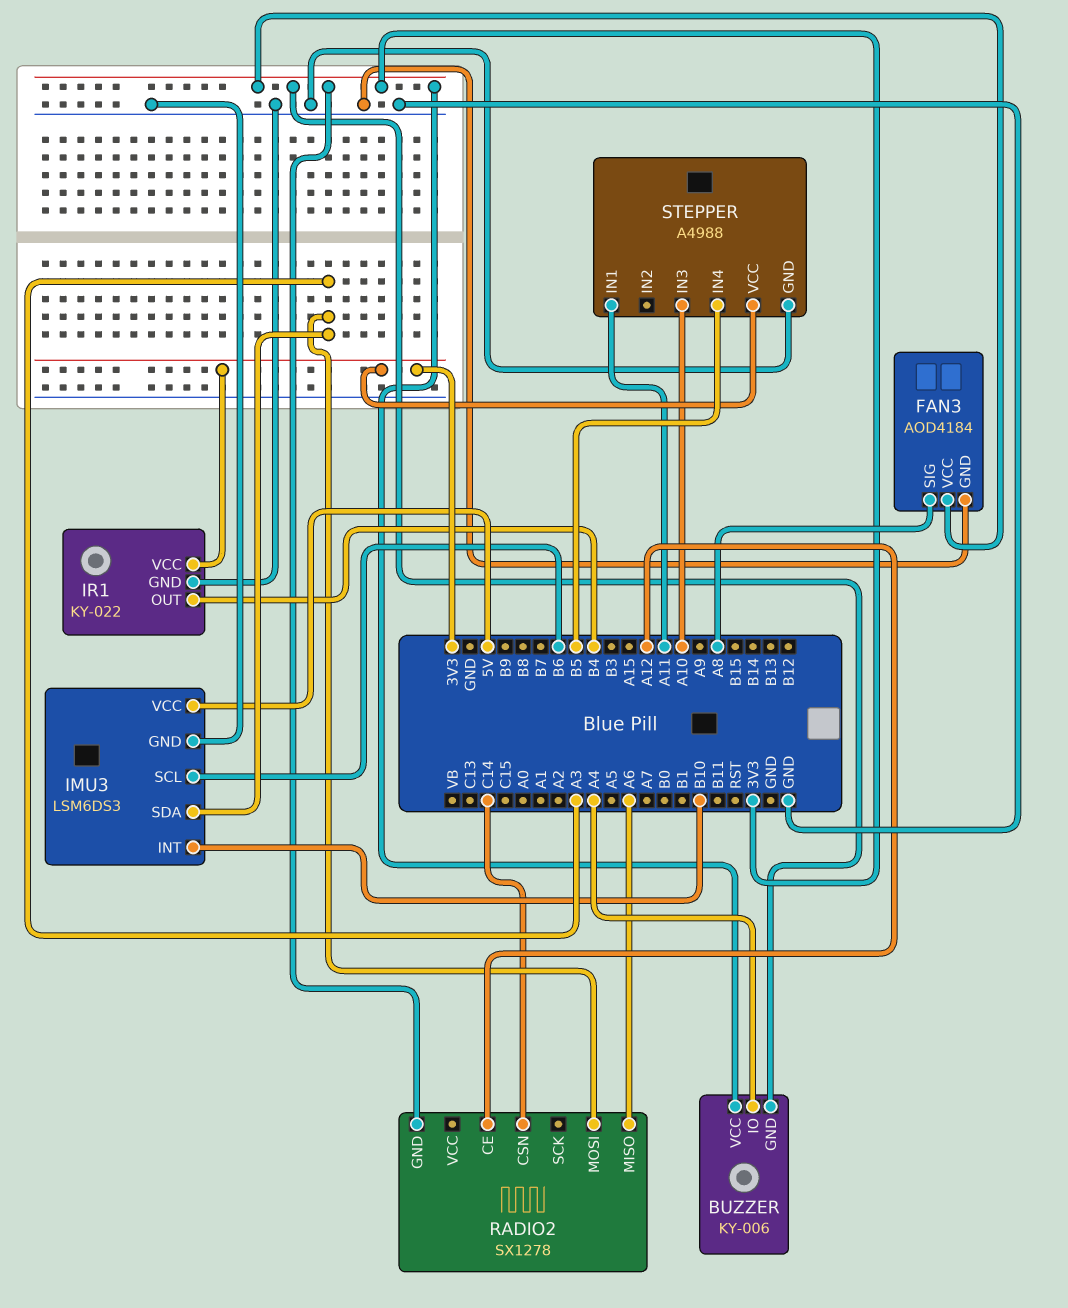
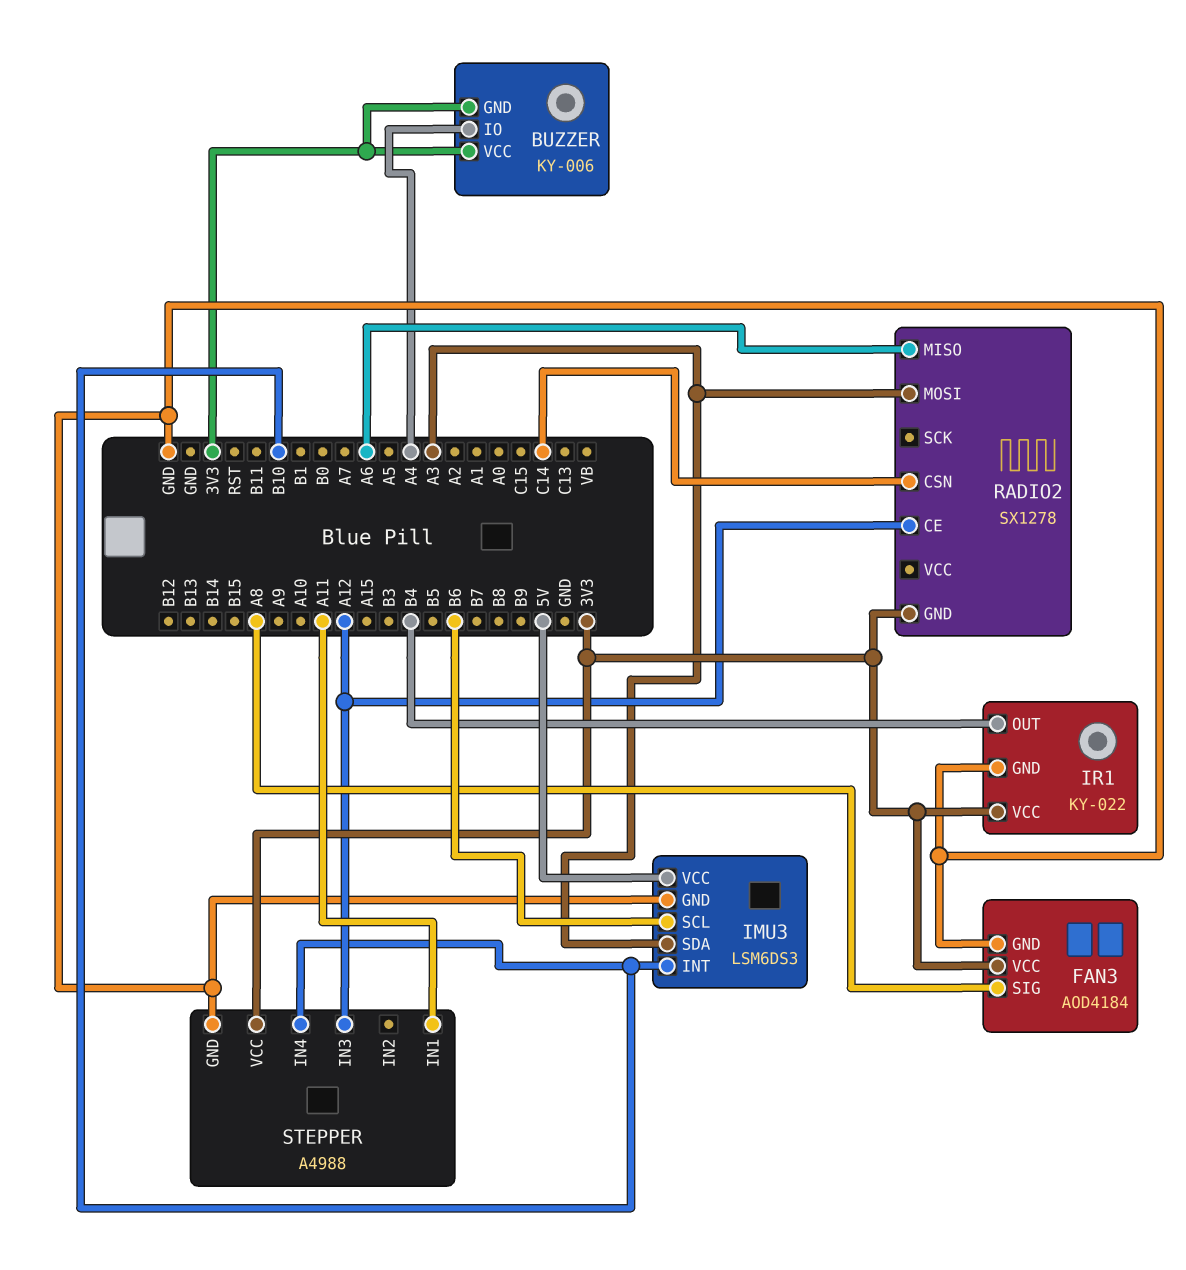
STEPPER pin IN3: A10 -> A12
STEPPER pin IN4: B5 -> B10

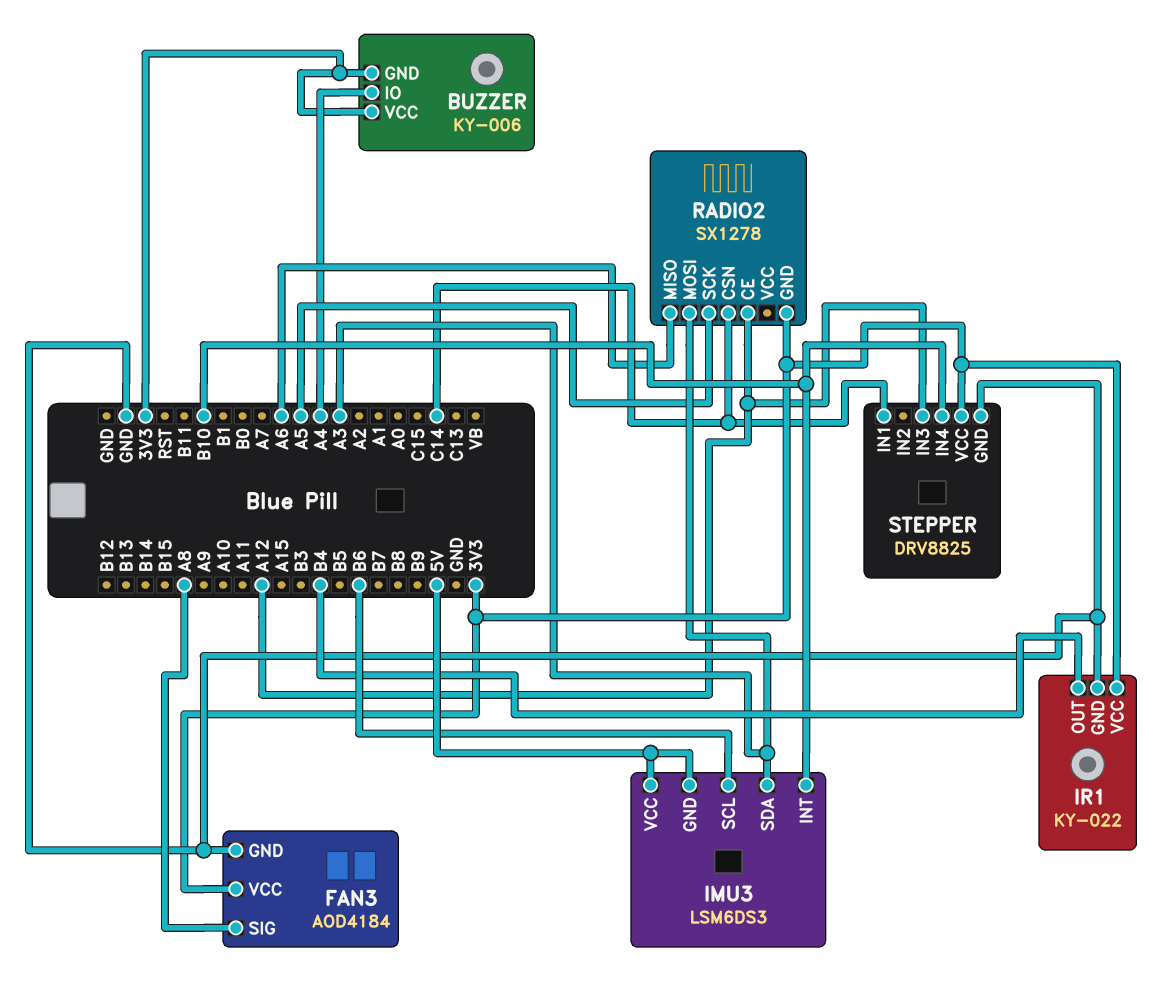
IMU3 pin GND: GND -> 5V
RADIO2 pin SCK: none -> A5
STEPPER: A4988 -> DRV8825
STEPPER pin IN1: A11 -> C14

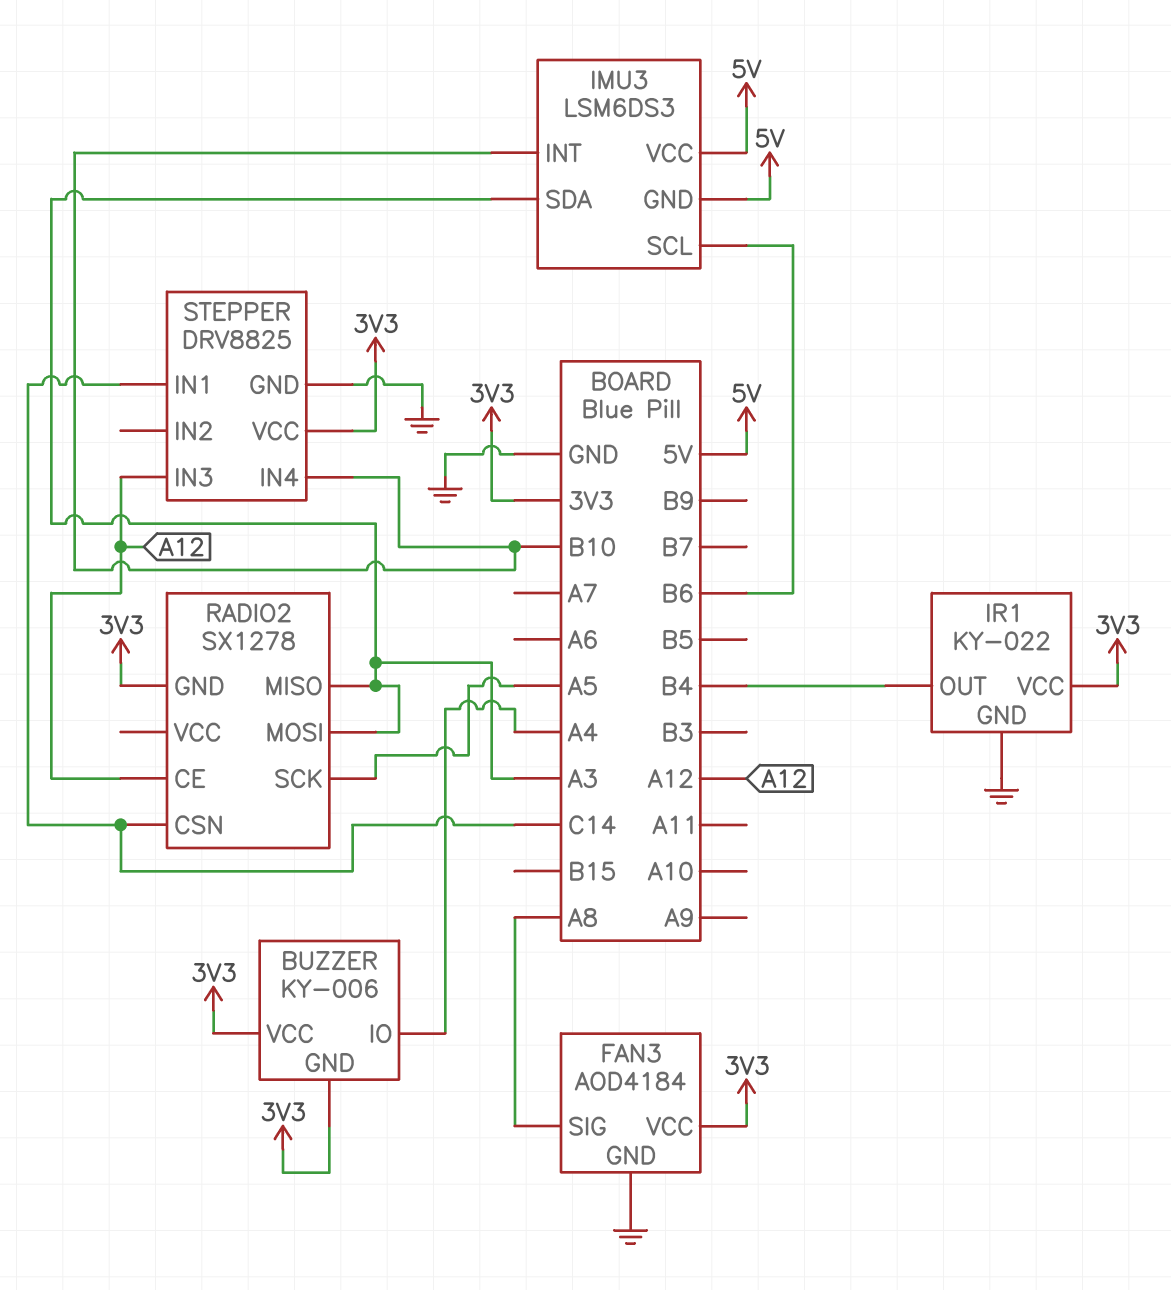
RADIO2 pin MISO: A6 -> A3

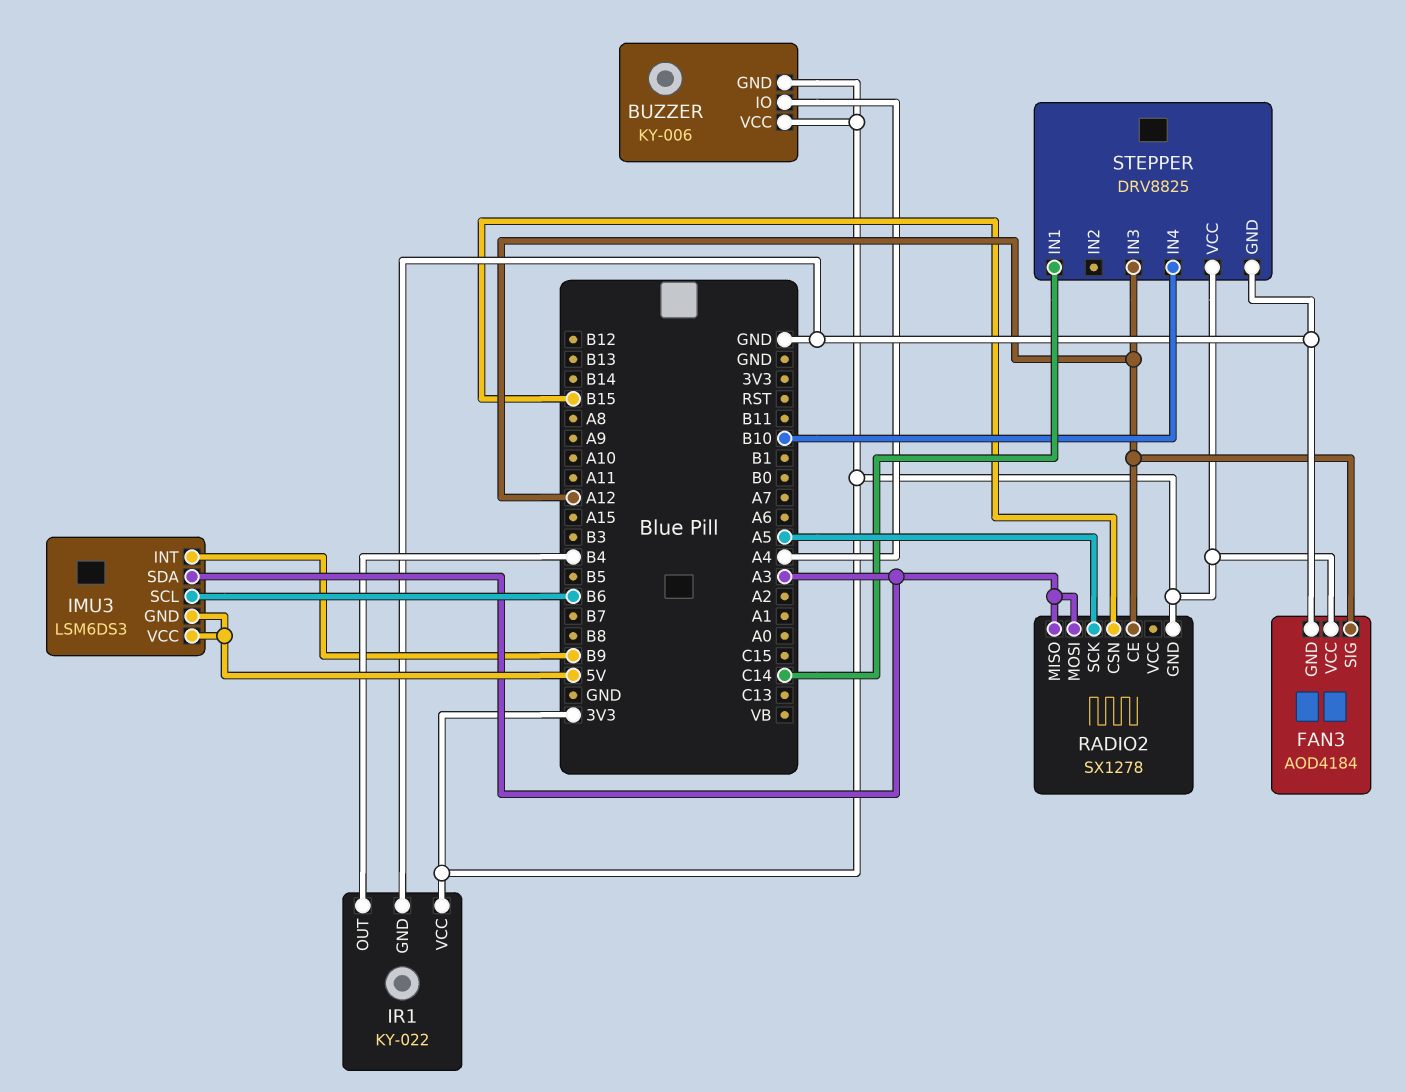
FAN3 pin SIG: A8 -> A12
IMU3 pin INT: B10 -> B9
RADIO2 pin CSN: C14 -> B15

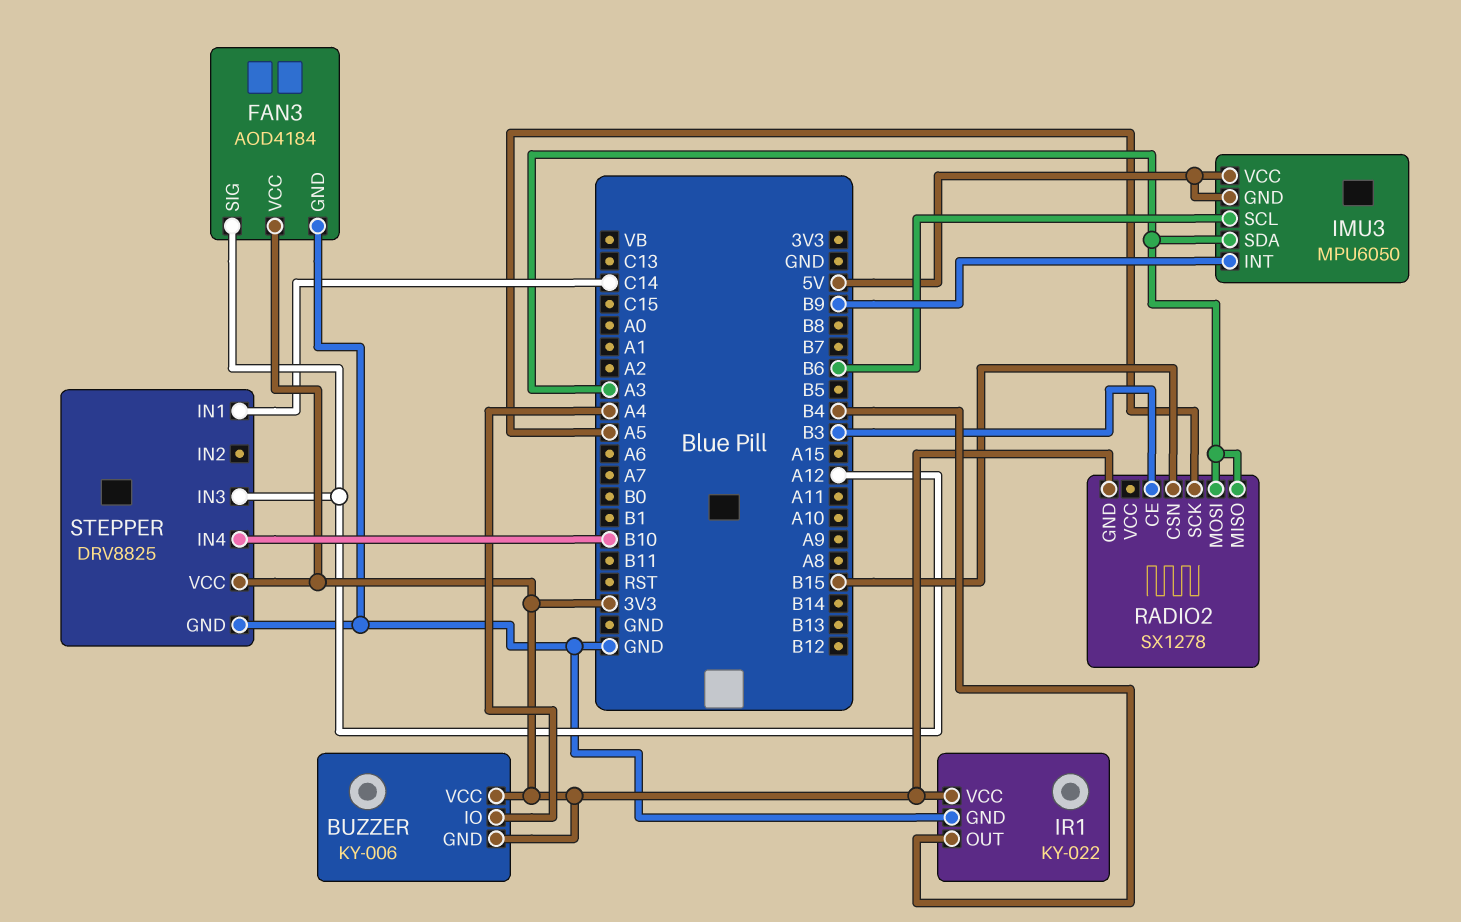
IMU3: LSM6DS3 -> MPU6050
RADIO2 pin CE: A12 -> B3

